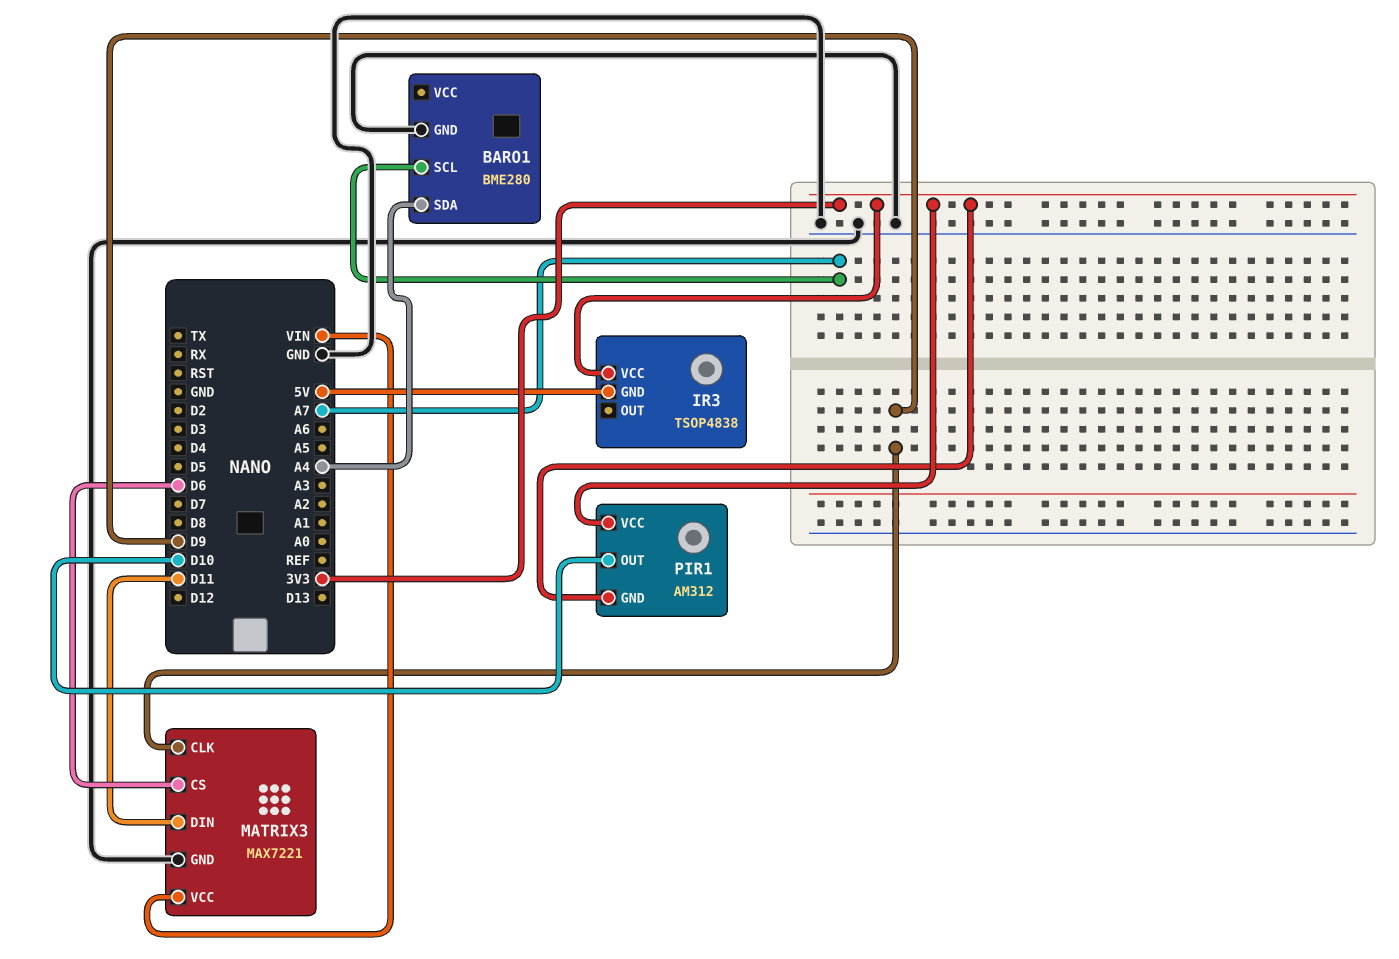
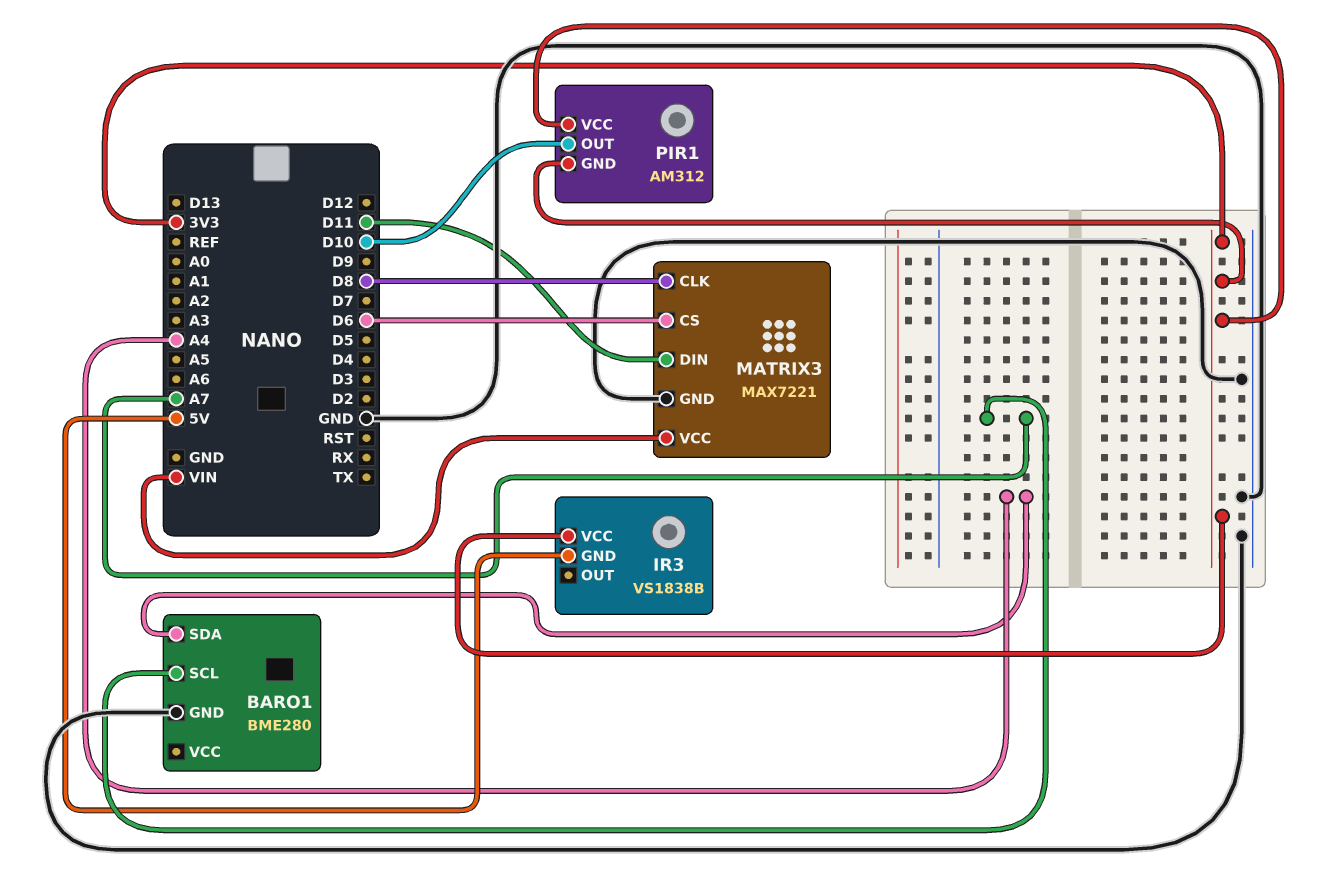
IR3: TSOP4838 -> VS1838B
MATRIX3 pin CLK: D9 -> D8

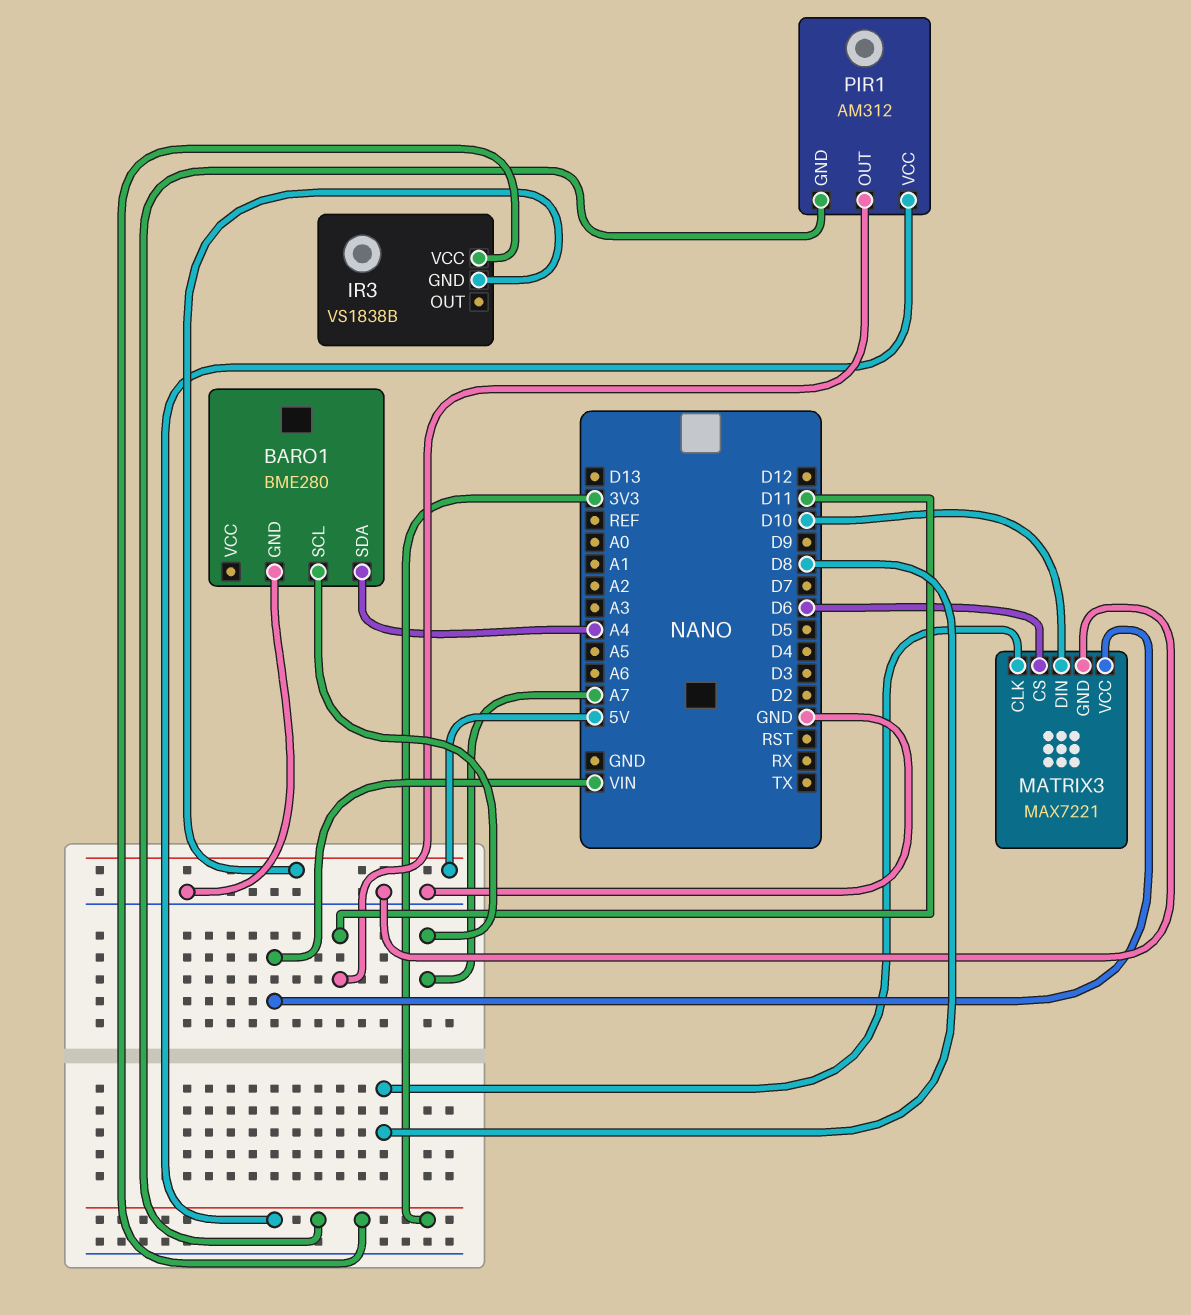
MATRIX3 pin DIN: D11 -> D10
PIR1 pin OUT: D10 -> D11

